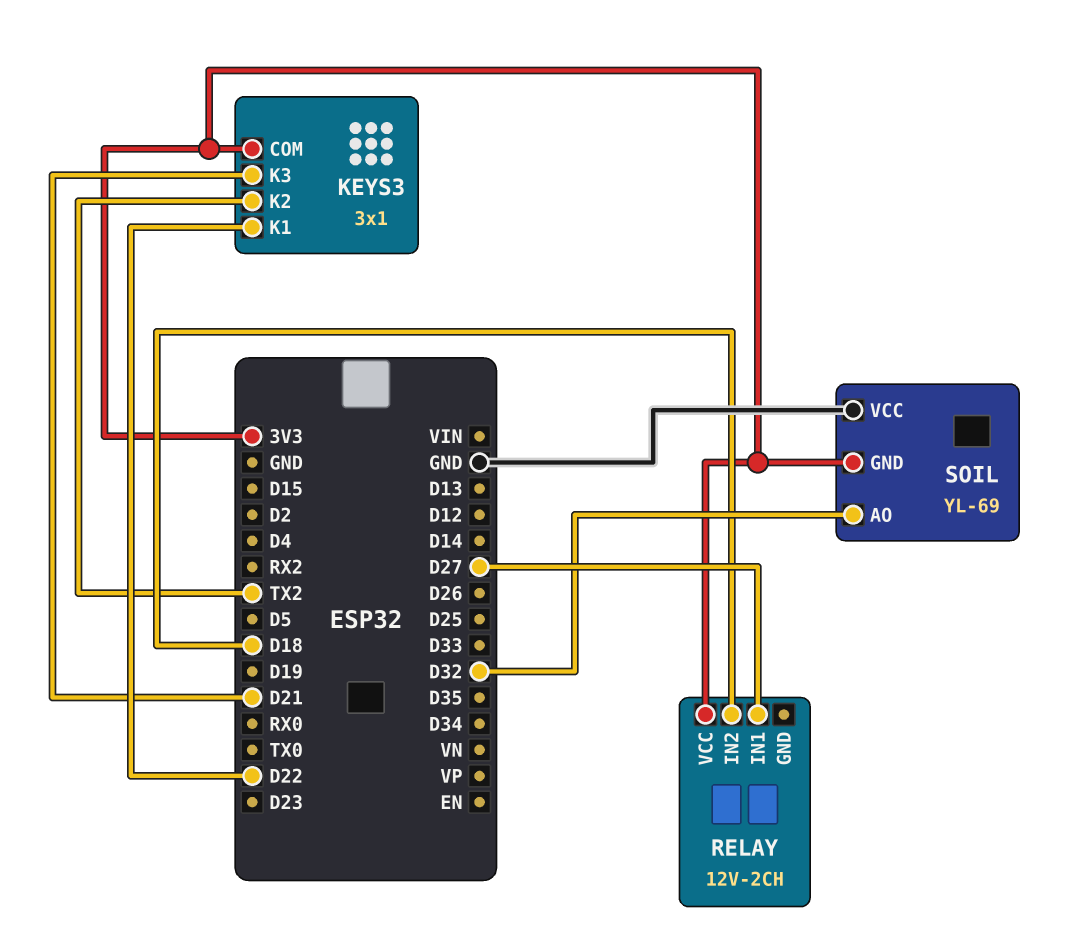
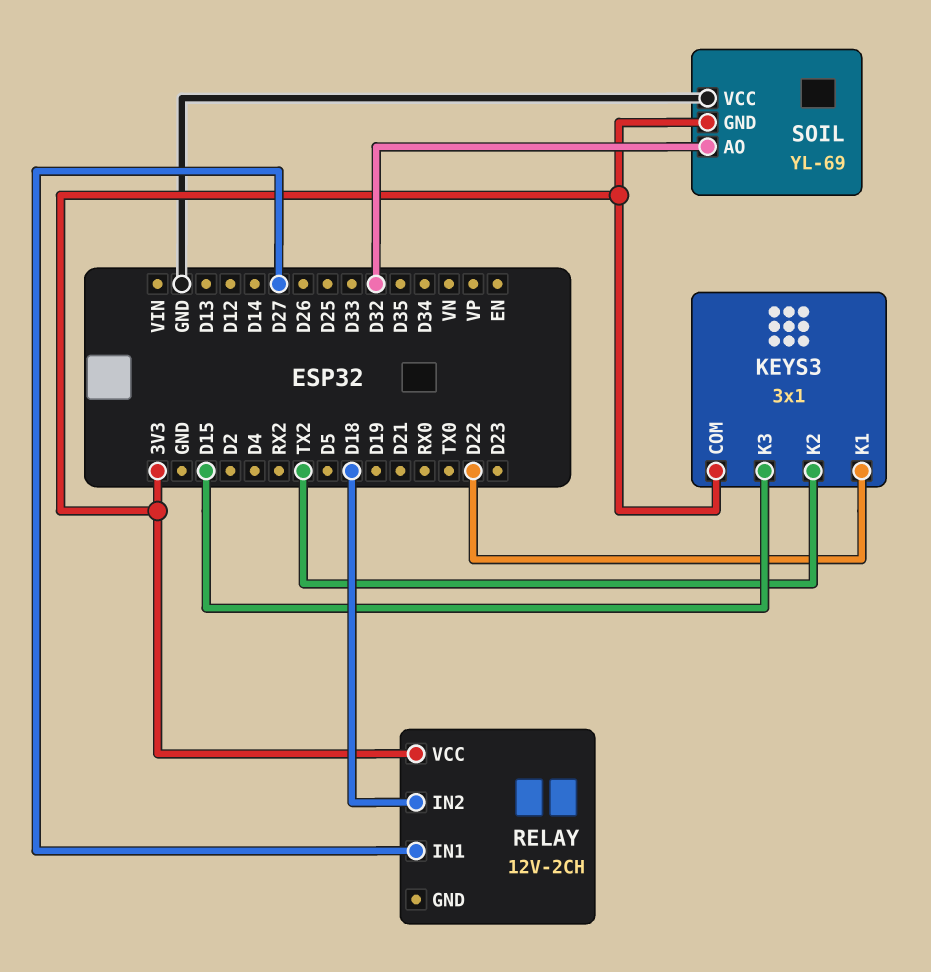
KEYS3 pin K3: D21 -> D15

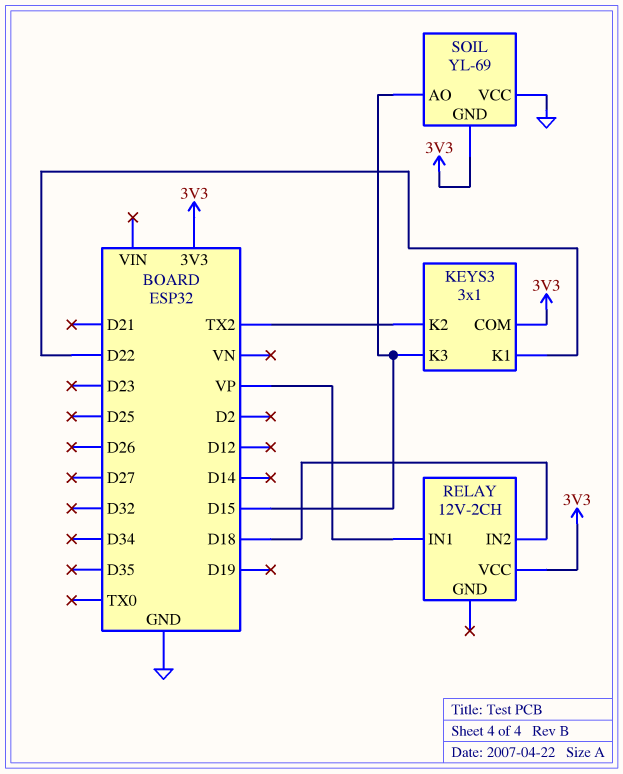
RELAY pin IN1: D27 -> VP
SOIL pin AO: D32 -> D15

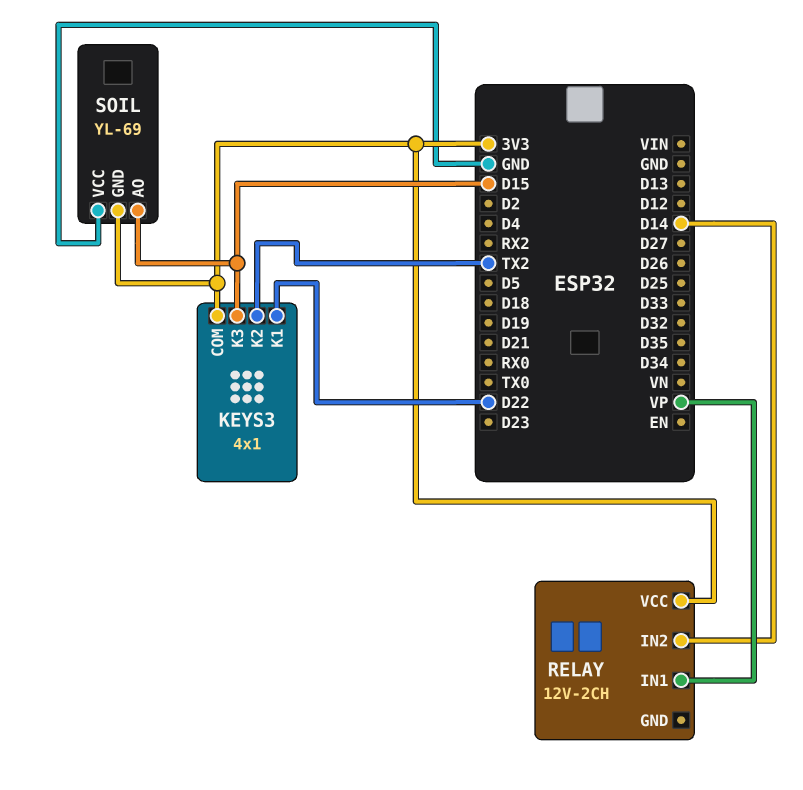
KEYS3: 3x1 -> 4x1
RELAY pin IN2: D18 -> D14

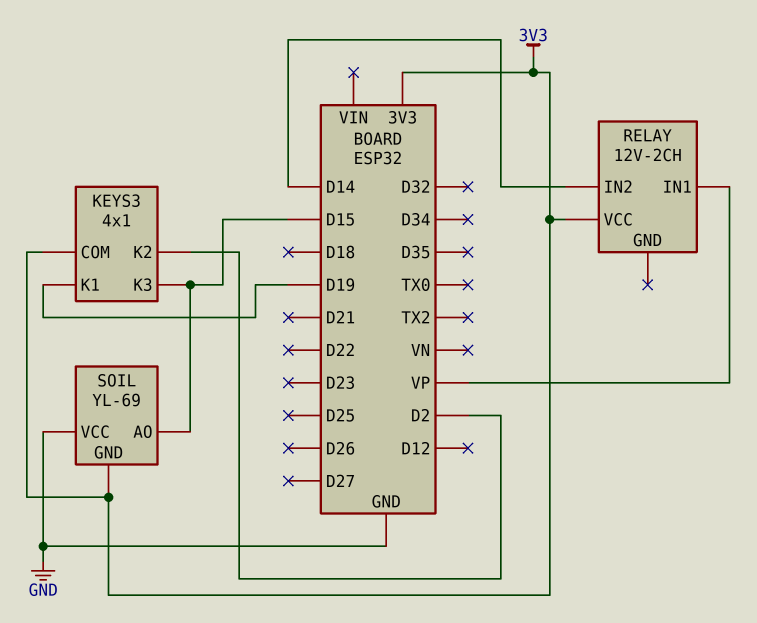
KEYS3 pin K1: D22 -> D19
KEYS3 pin K2: TX2 -> D2

